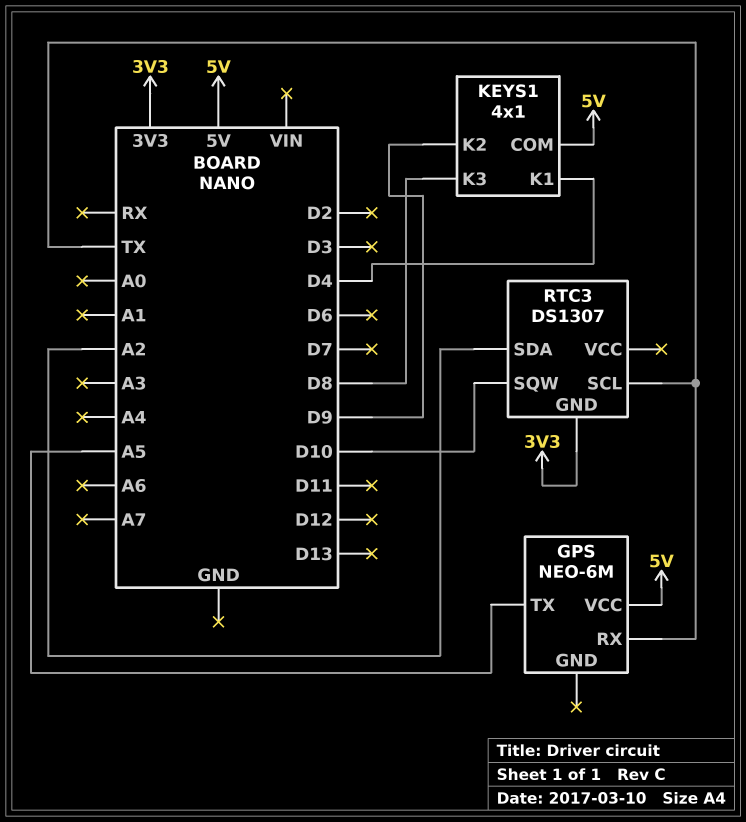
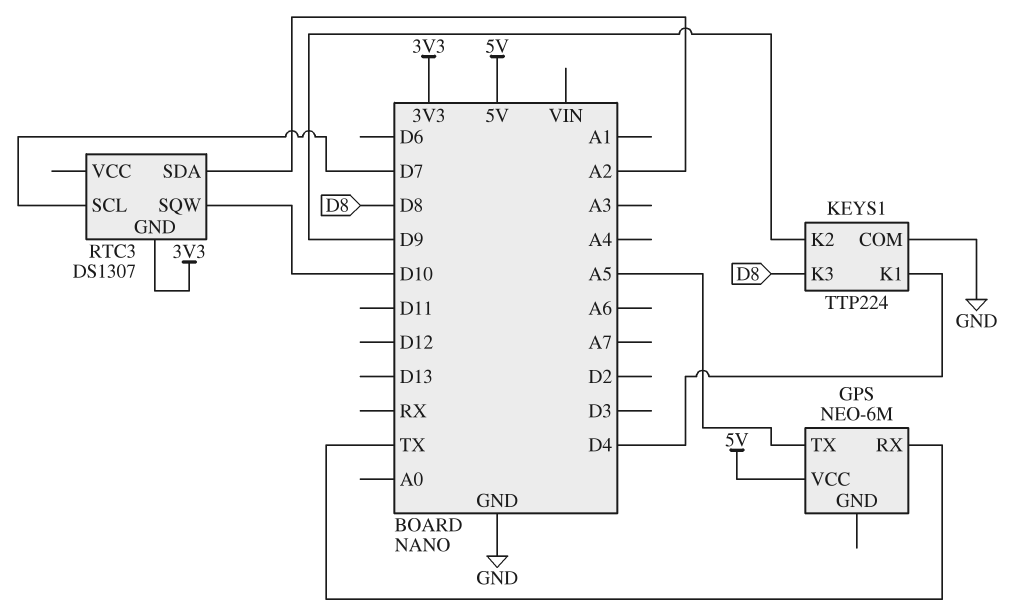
KEYS1: 4x1 -> TTP224
KEYS1 pin COM: 5V -> GND
RTC3 pin SCL: TX -> D7

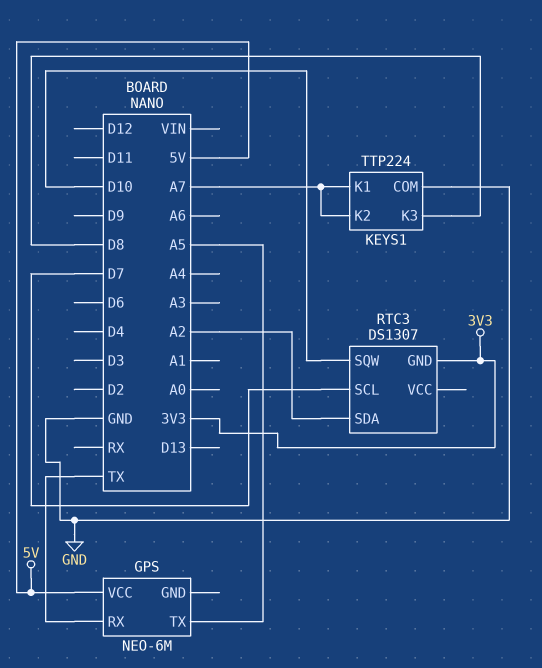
KEYS1 pin K1: D4 -> A7
KEYS1 pin K2: D9 -> A7

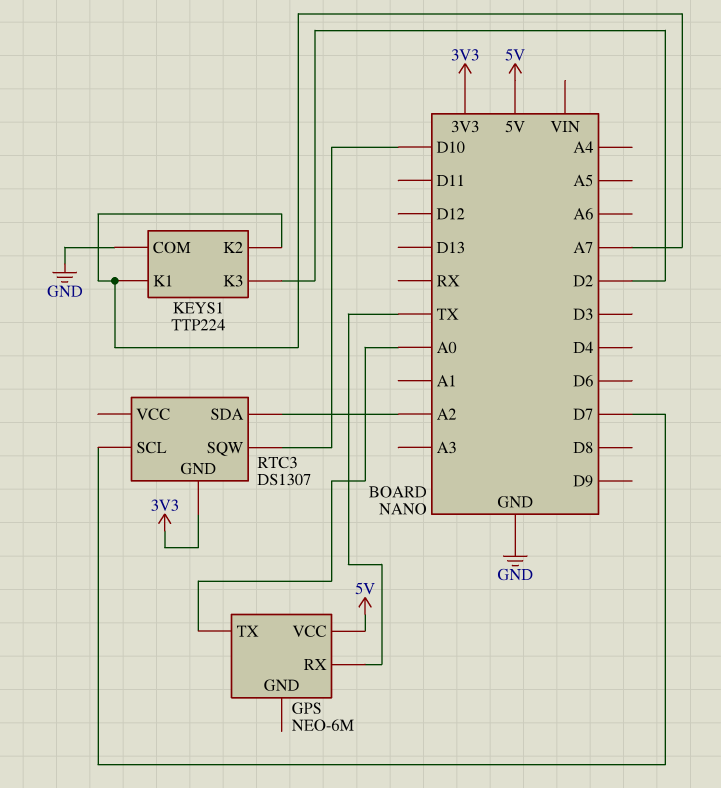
GPS pin TX: A5 -> A0
KEYS1 pin K3: D8 -> D2

